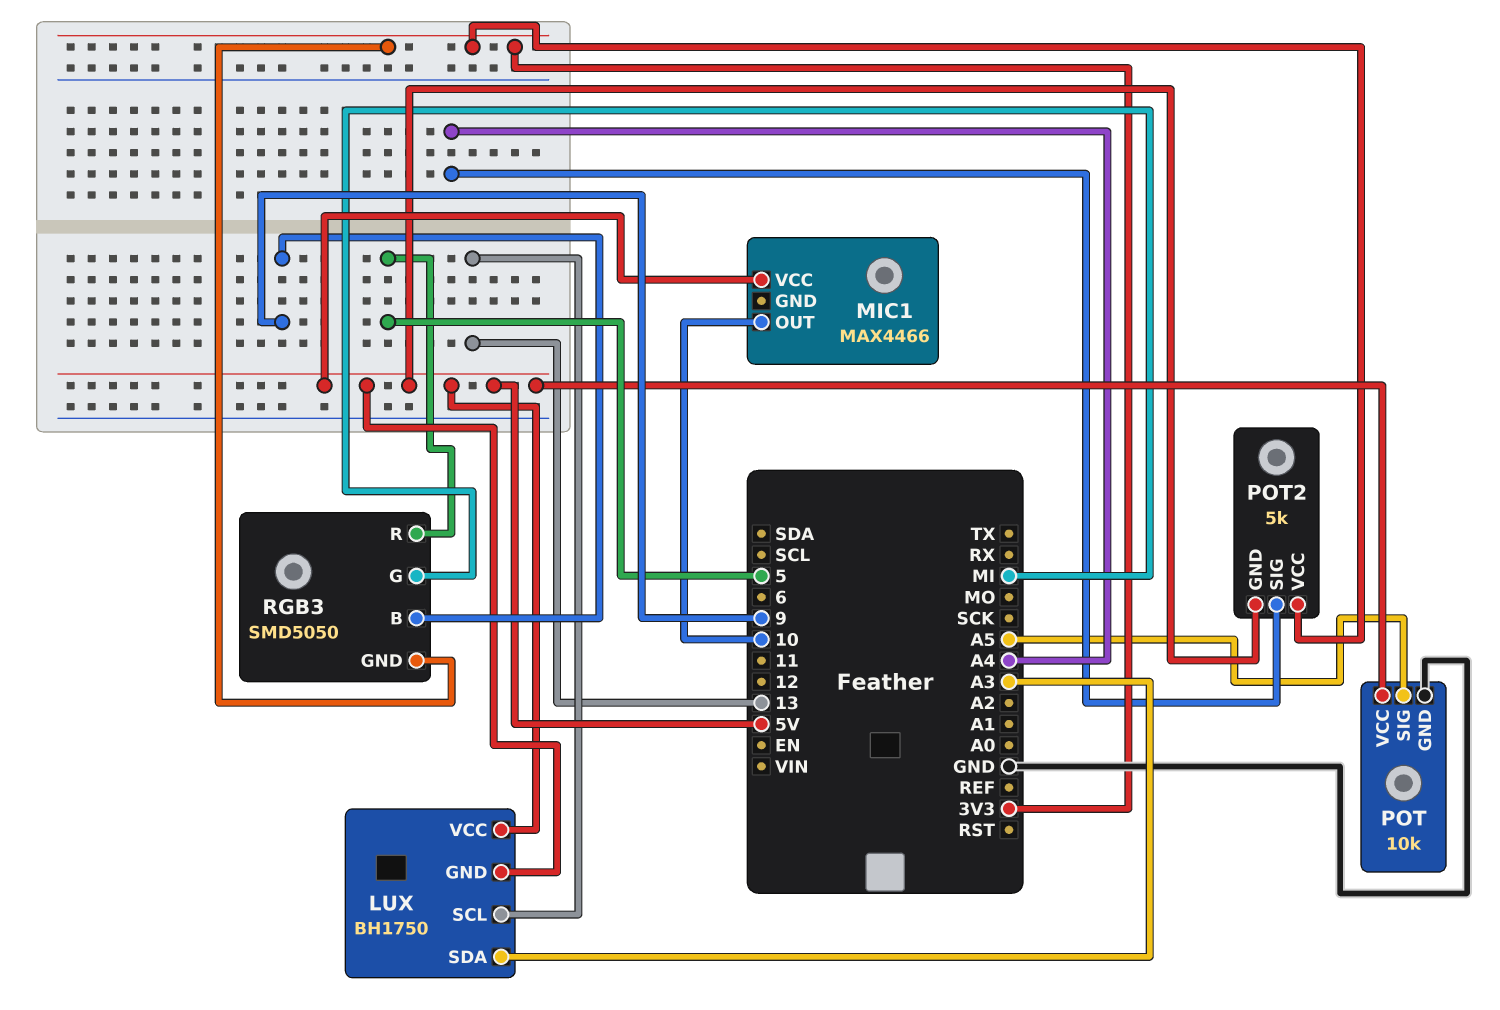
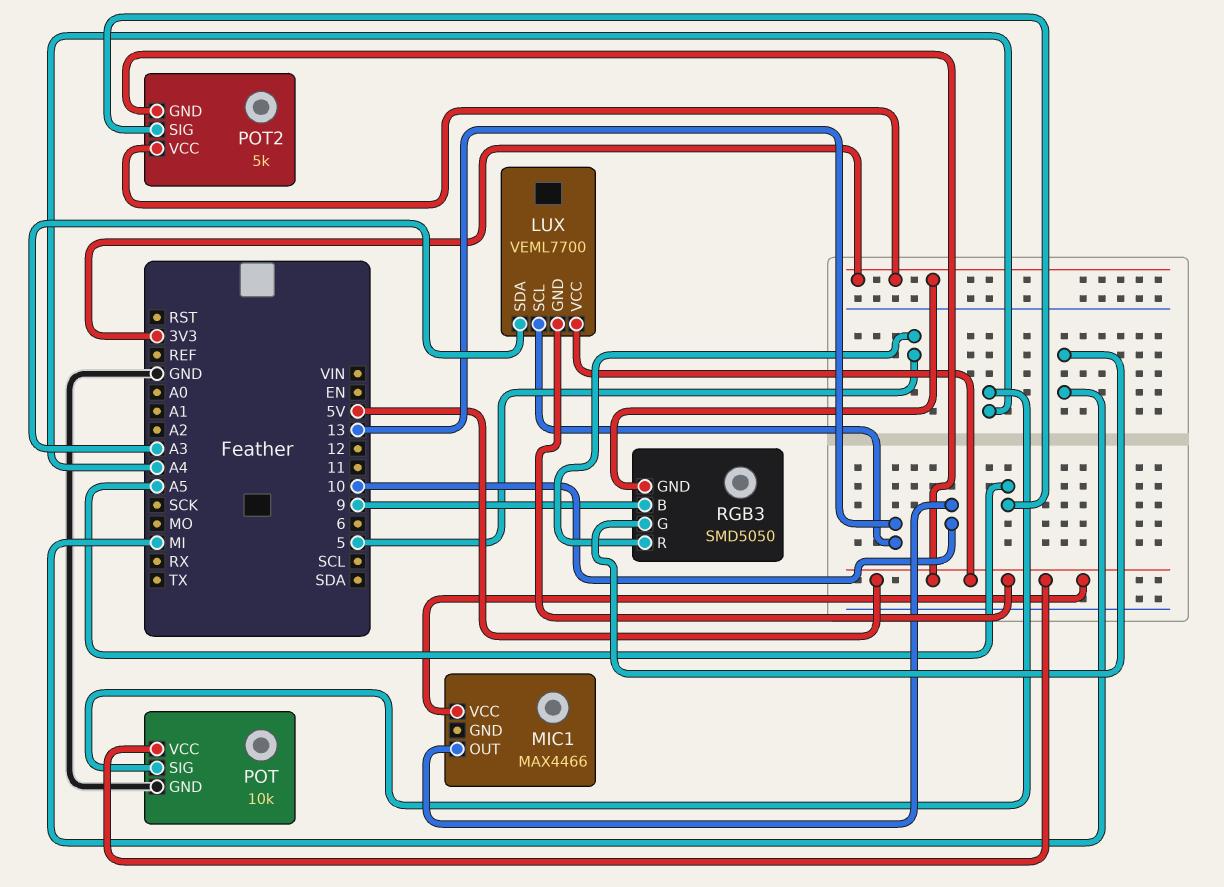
LUX: BH1750 -> VEML7700
POT pin SIG: A5 -> A4
POT2 pin SIG: A4 -> A5

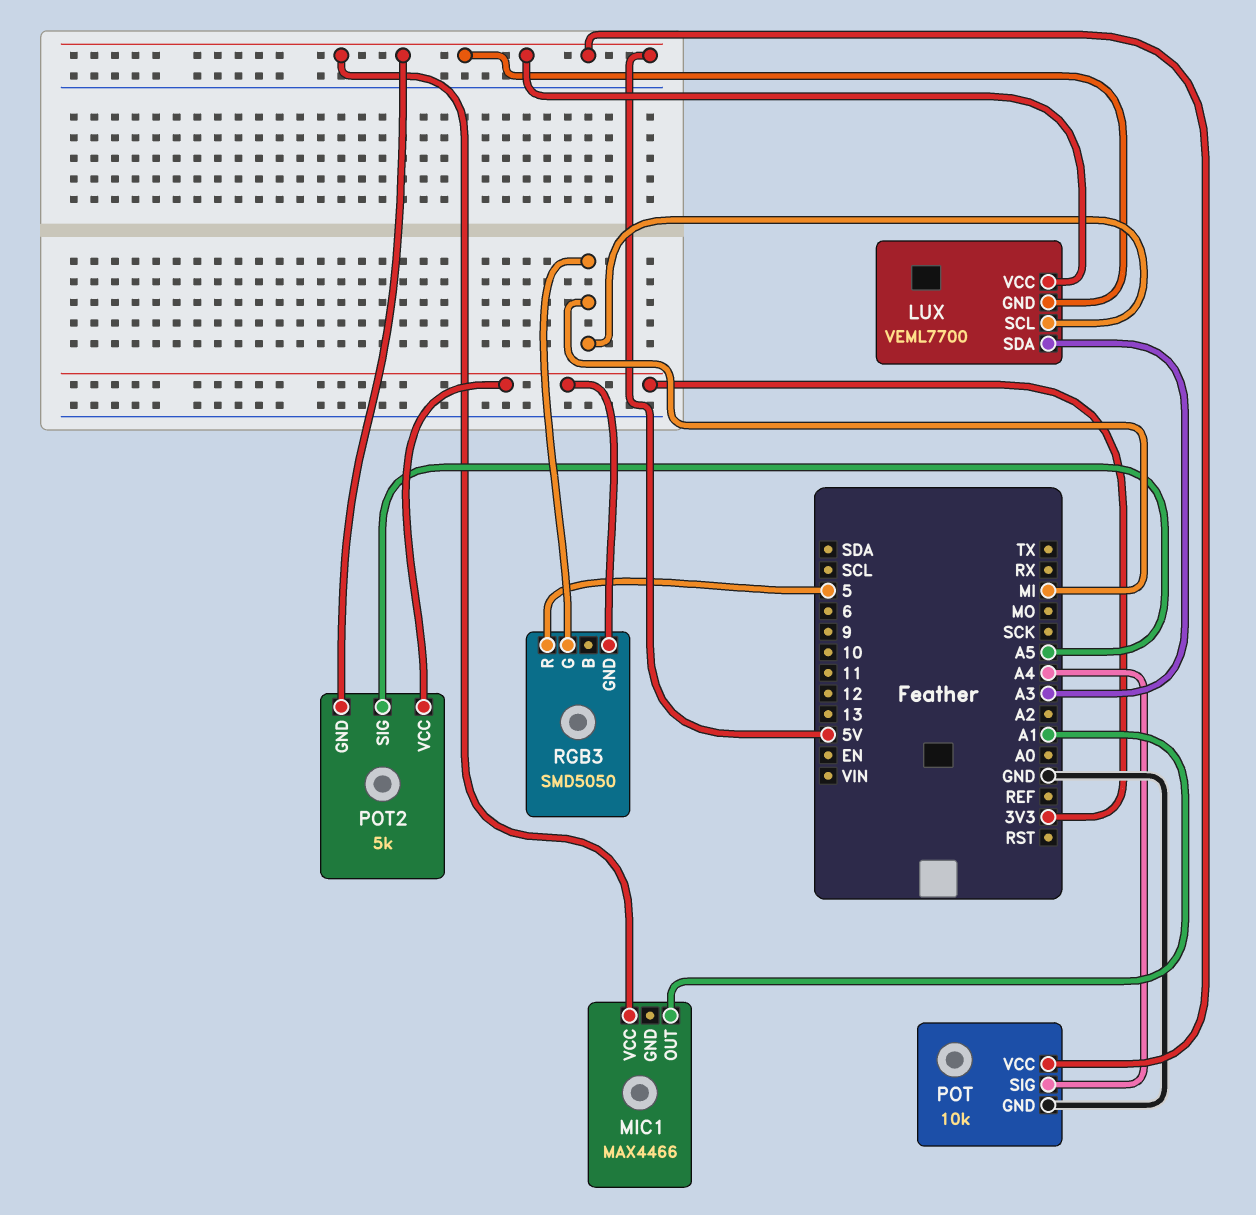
LUX pin SCL: 13 -> MI
MIC1 pin OUT: 10 -> A1
RGB3 pin B: 9 -> none

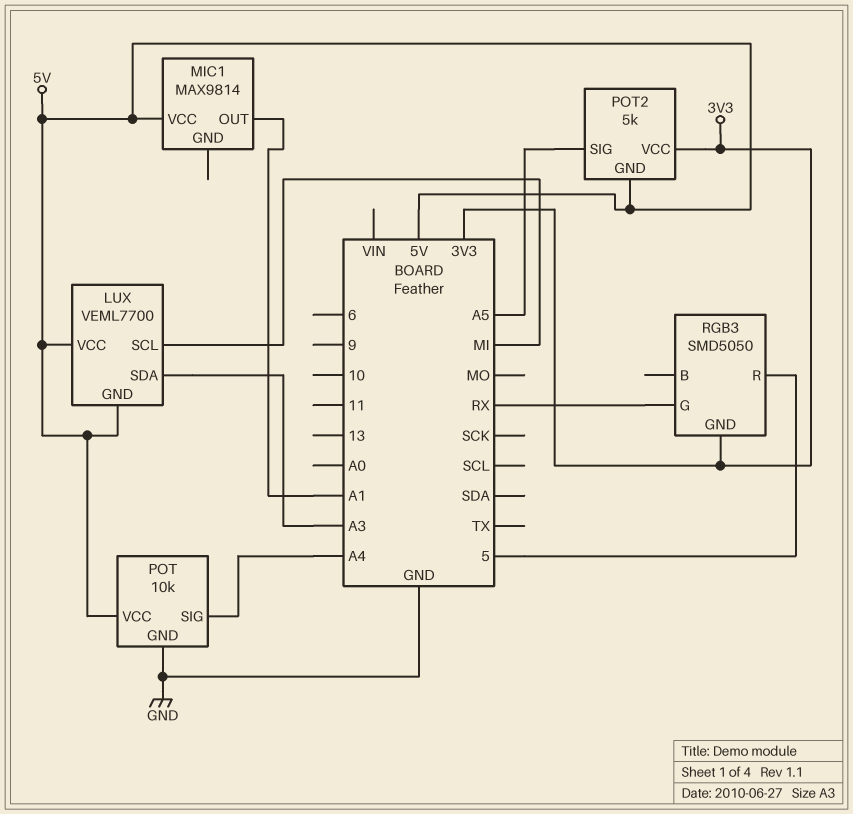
MIC1: MAX4466 -> MAX9814
RGB3 pin G: MI -> RX

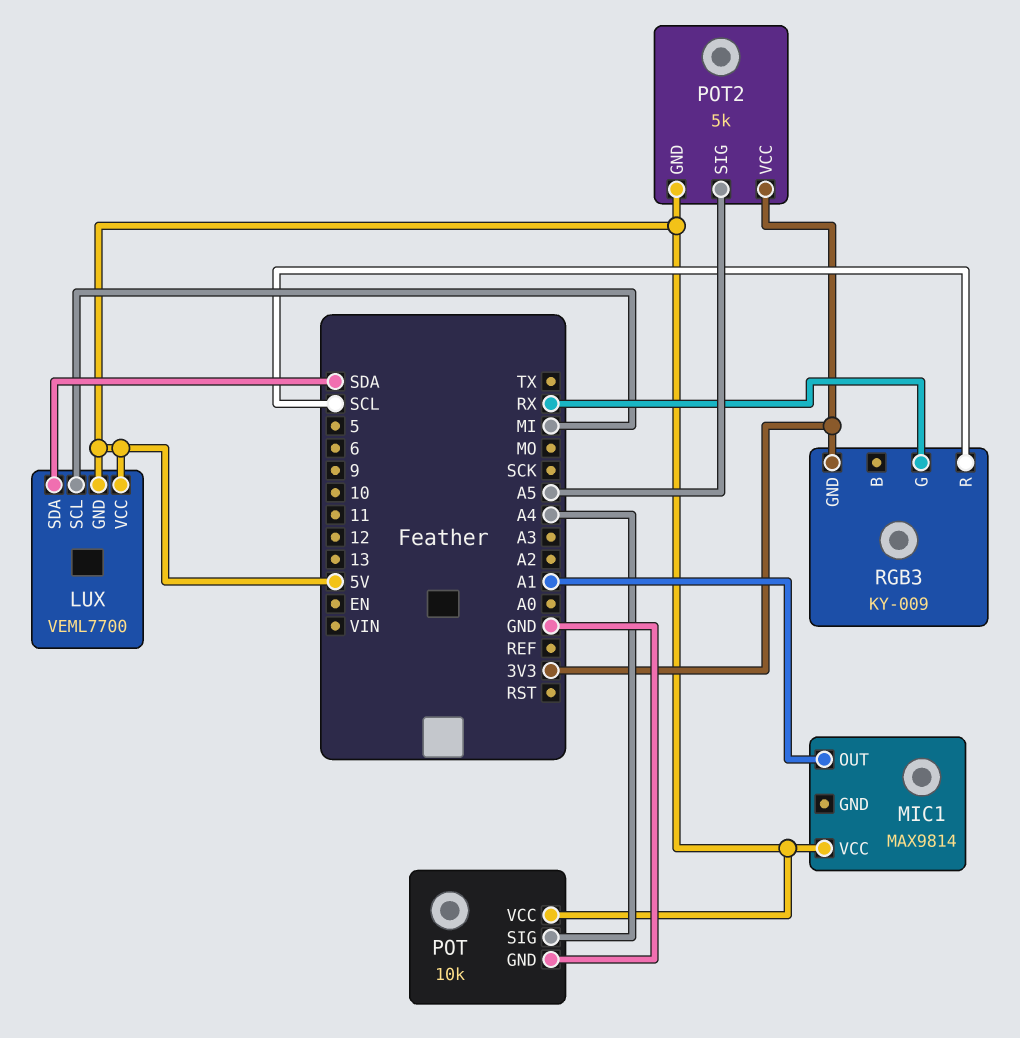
LUX pin SDA: A3 -> SDA
RGB3: SMD5050 -> KY-009
RGB3 pin R: 5 -> SCL

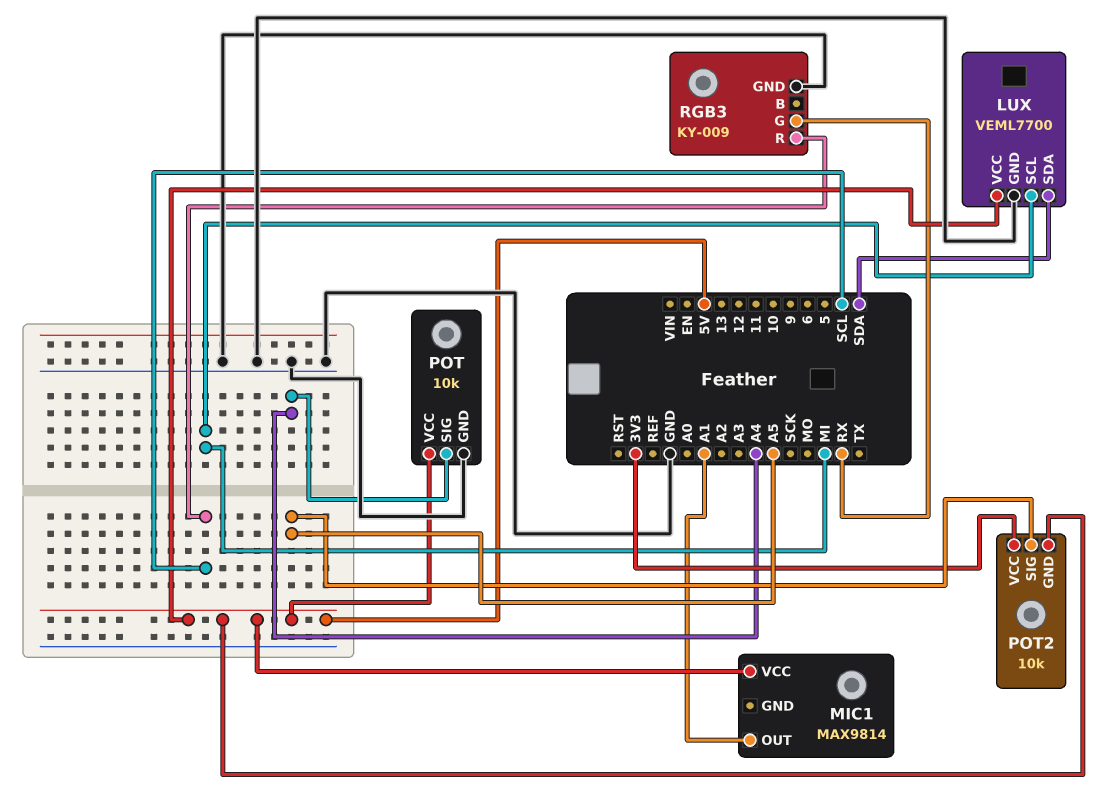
LUX pin GND: 5V -> GND
POT2: 5k -> 10k
RGB3 pin GND: 3V3 -> GND

